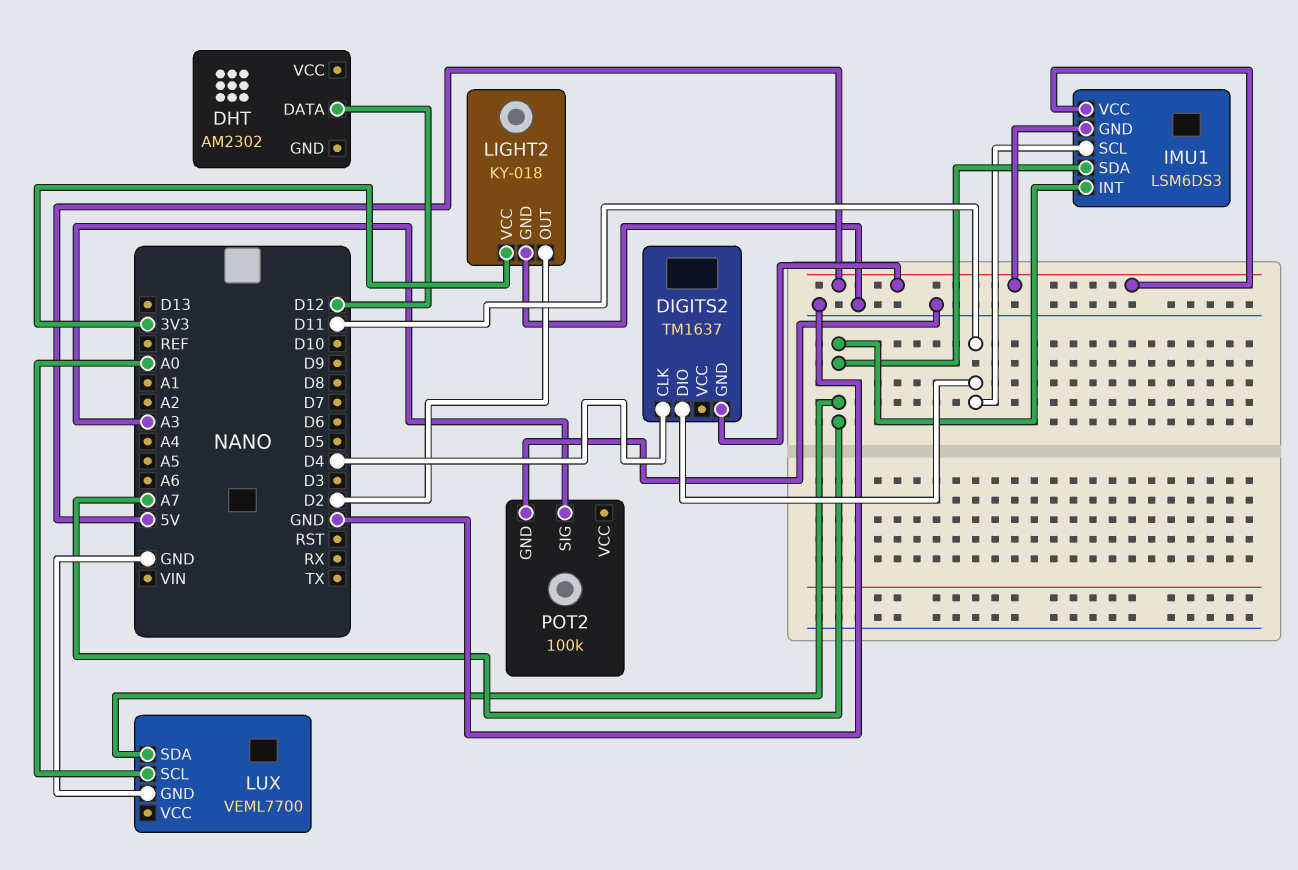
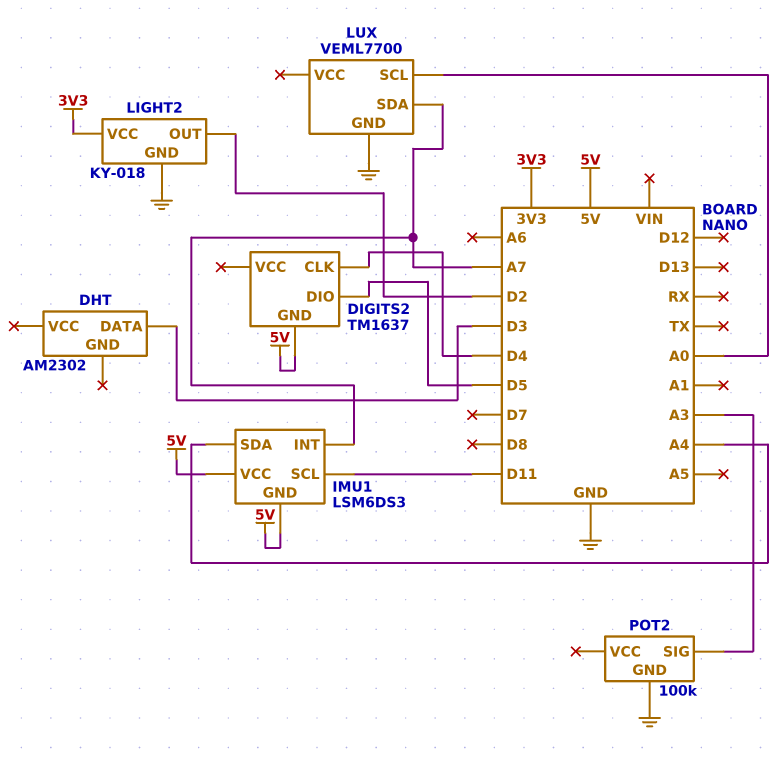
DHT pin DATA: D12 -> D3
DIGITS2 pin DIO: D11 -> D5
IMU1 pin SDA: A7 -> A4

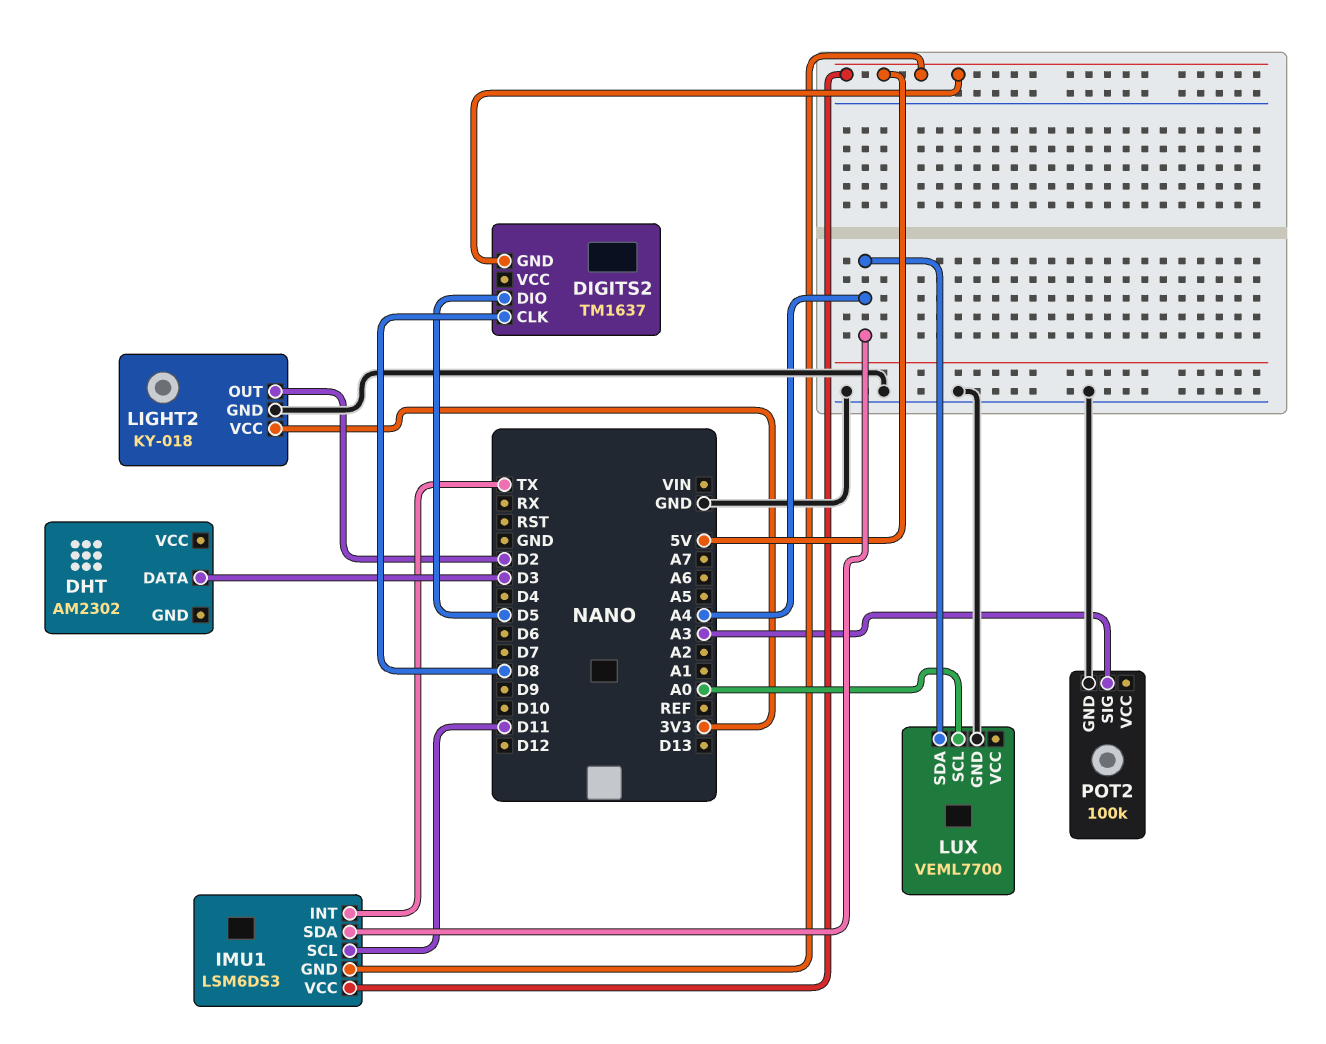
DIGITS2 pin CLK: D4 -> D8
IMU1 pin INT: A7 -> TX
LUX pin SDA: A7 -> A4

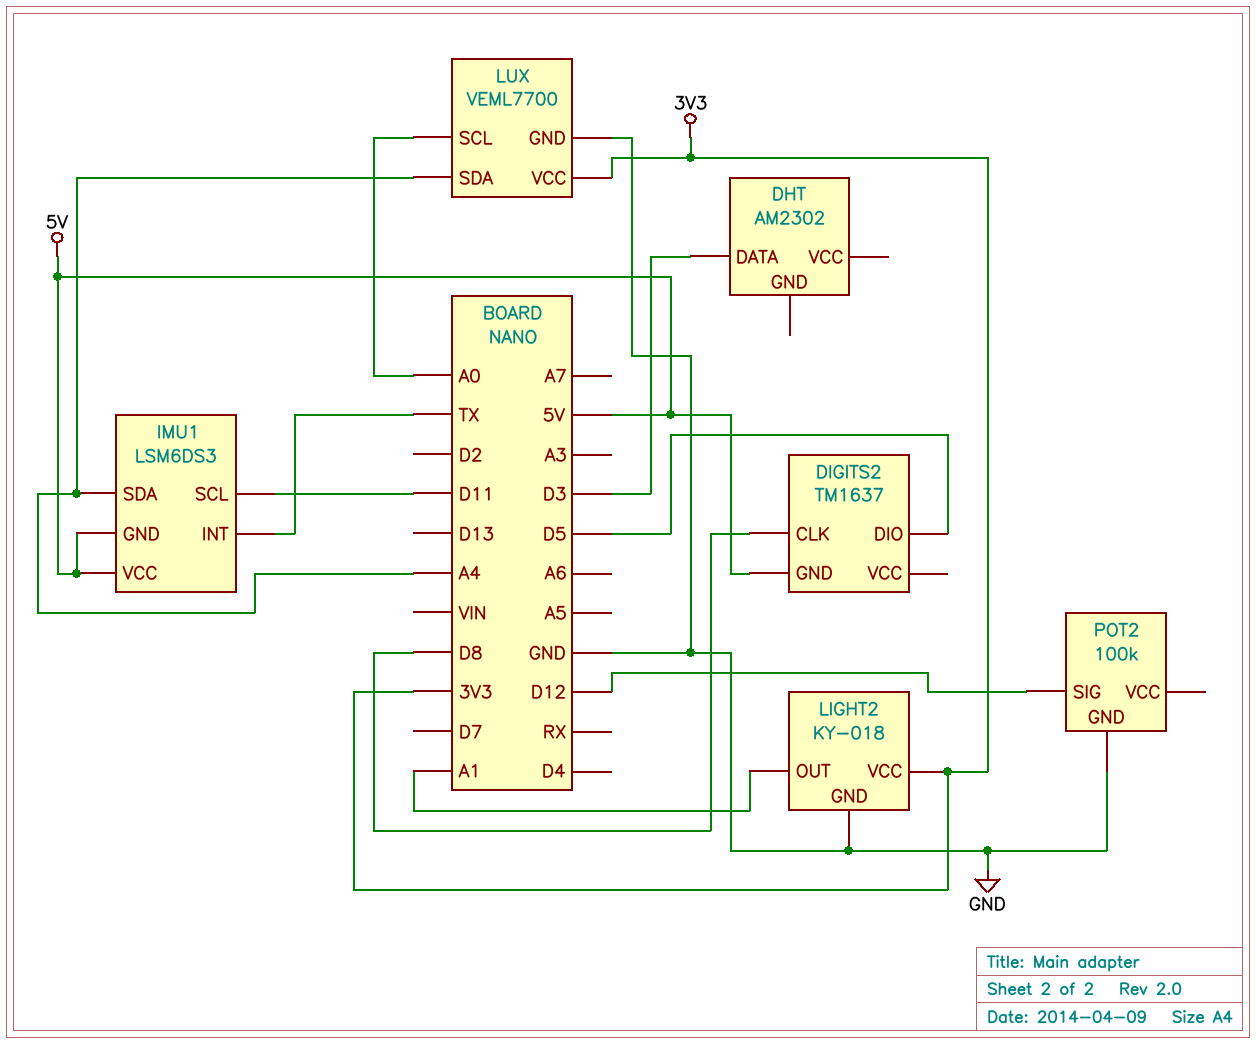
LIGHT2 pin OUT: D2 -> A1
LUX pin VCC: none -> 3V3
POT2 pin SIG: A3 -> D12

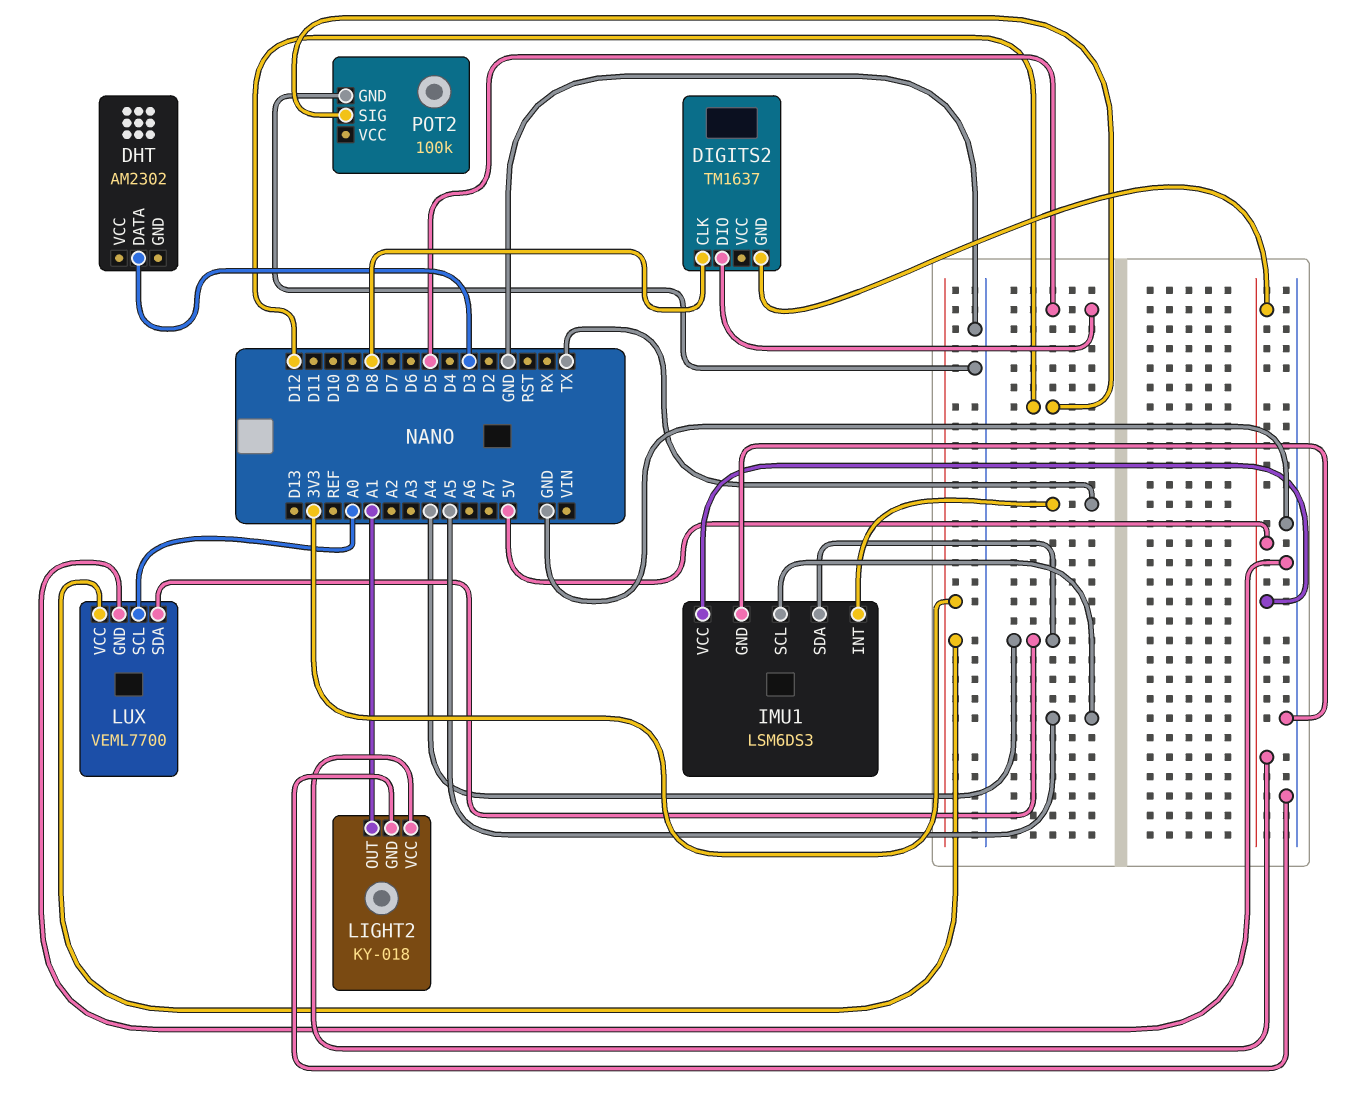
IMU1 pin GND: 5V -> GND
IMU1 pin SCL: D11 -> A5
LIGHT2 pin VCC: 3V3 -> 5V

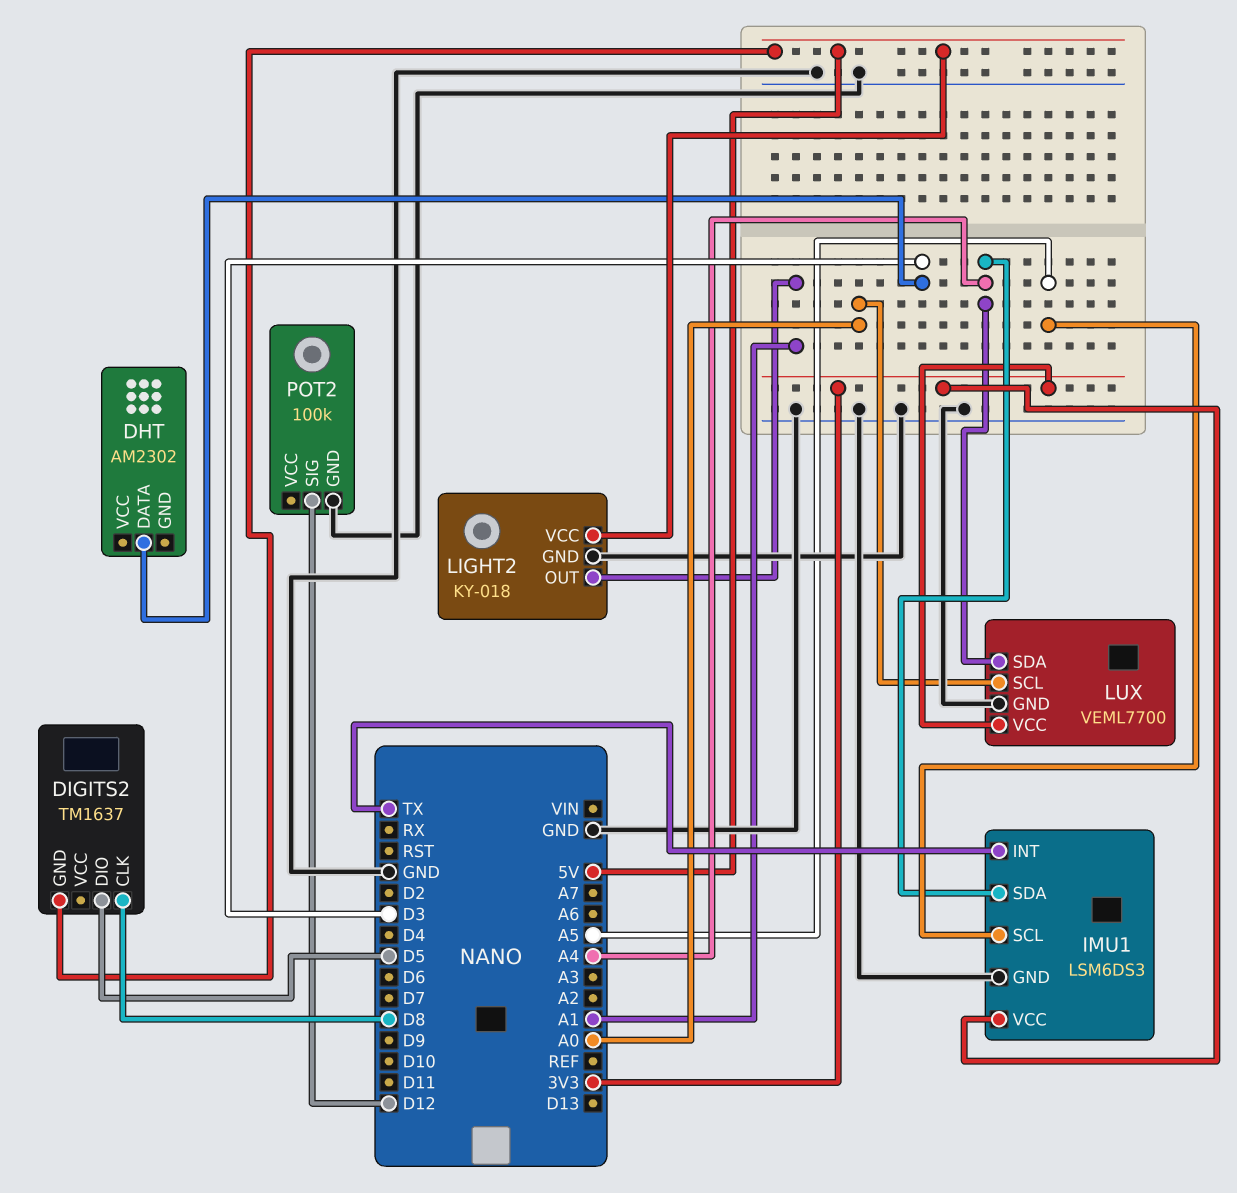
IMU1 pin VCC: 5V -> 3V3

